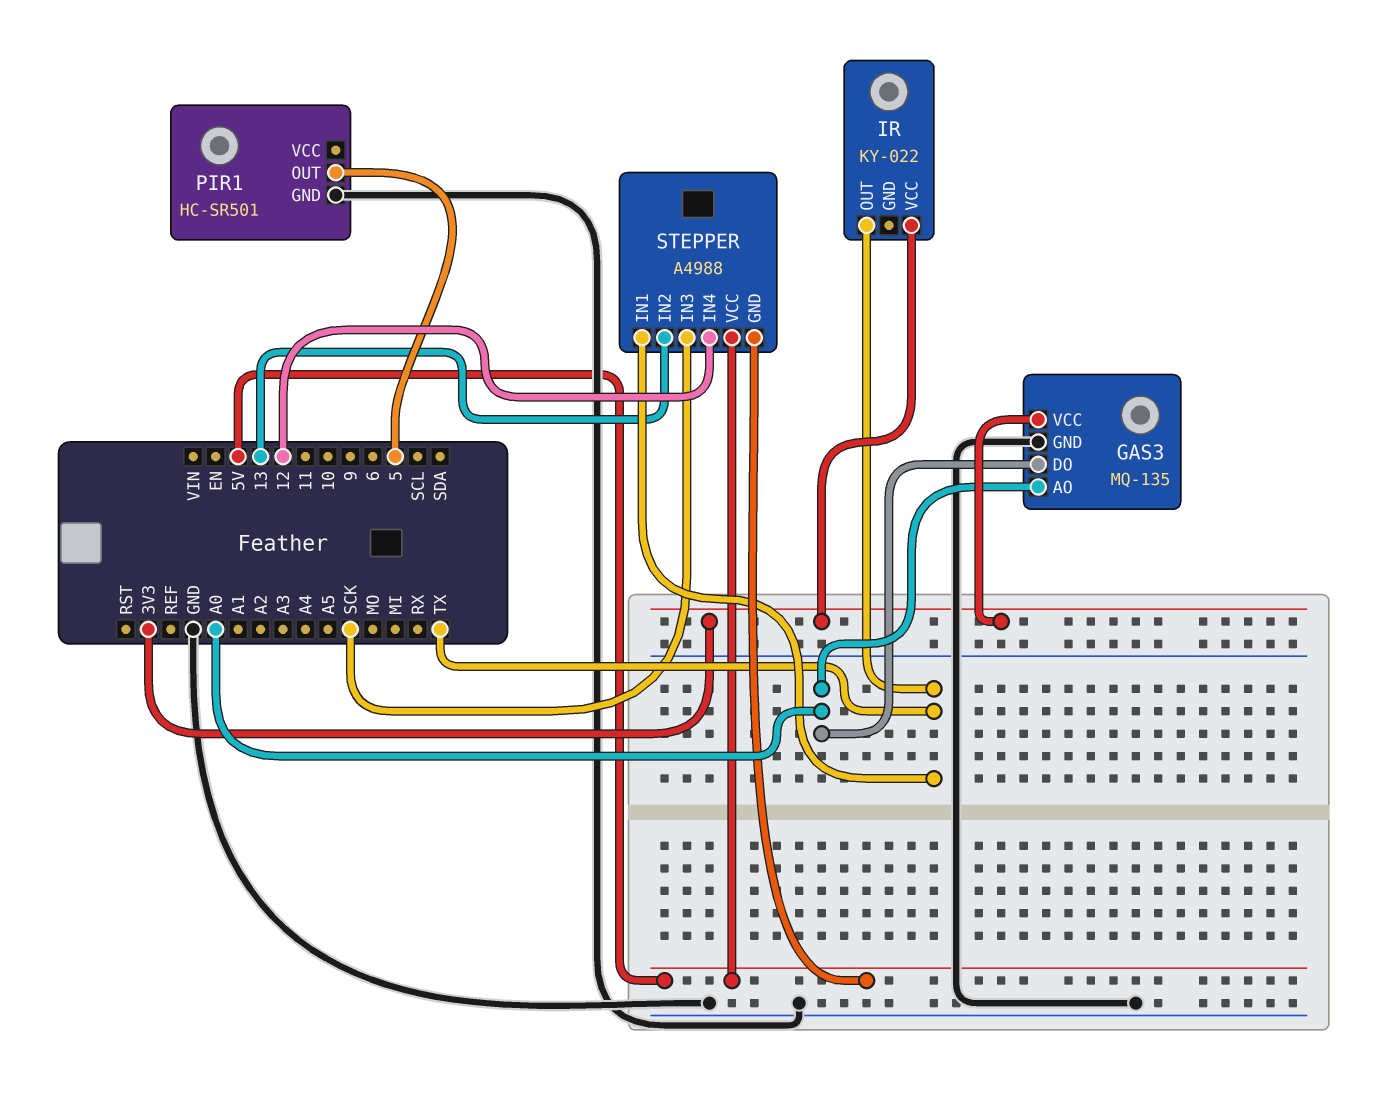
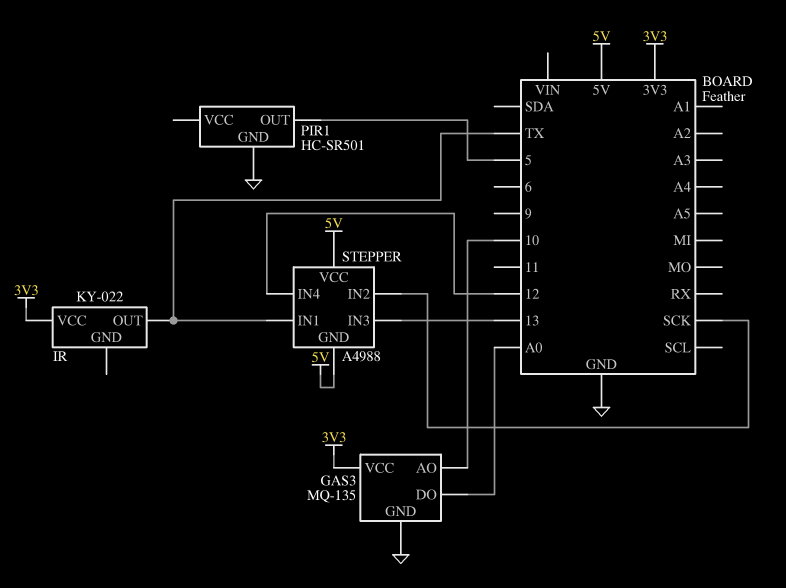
GAS3 pin AO: A0 -> 10
STEPPER pin IN2: 13 -> SCK
STEPPER pin IN3: SCK -> 13

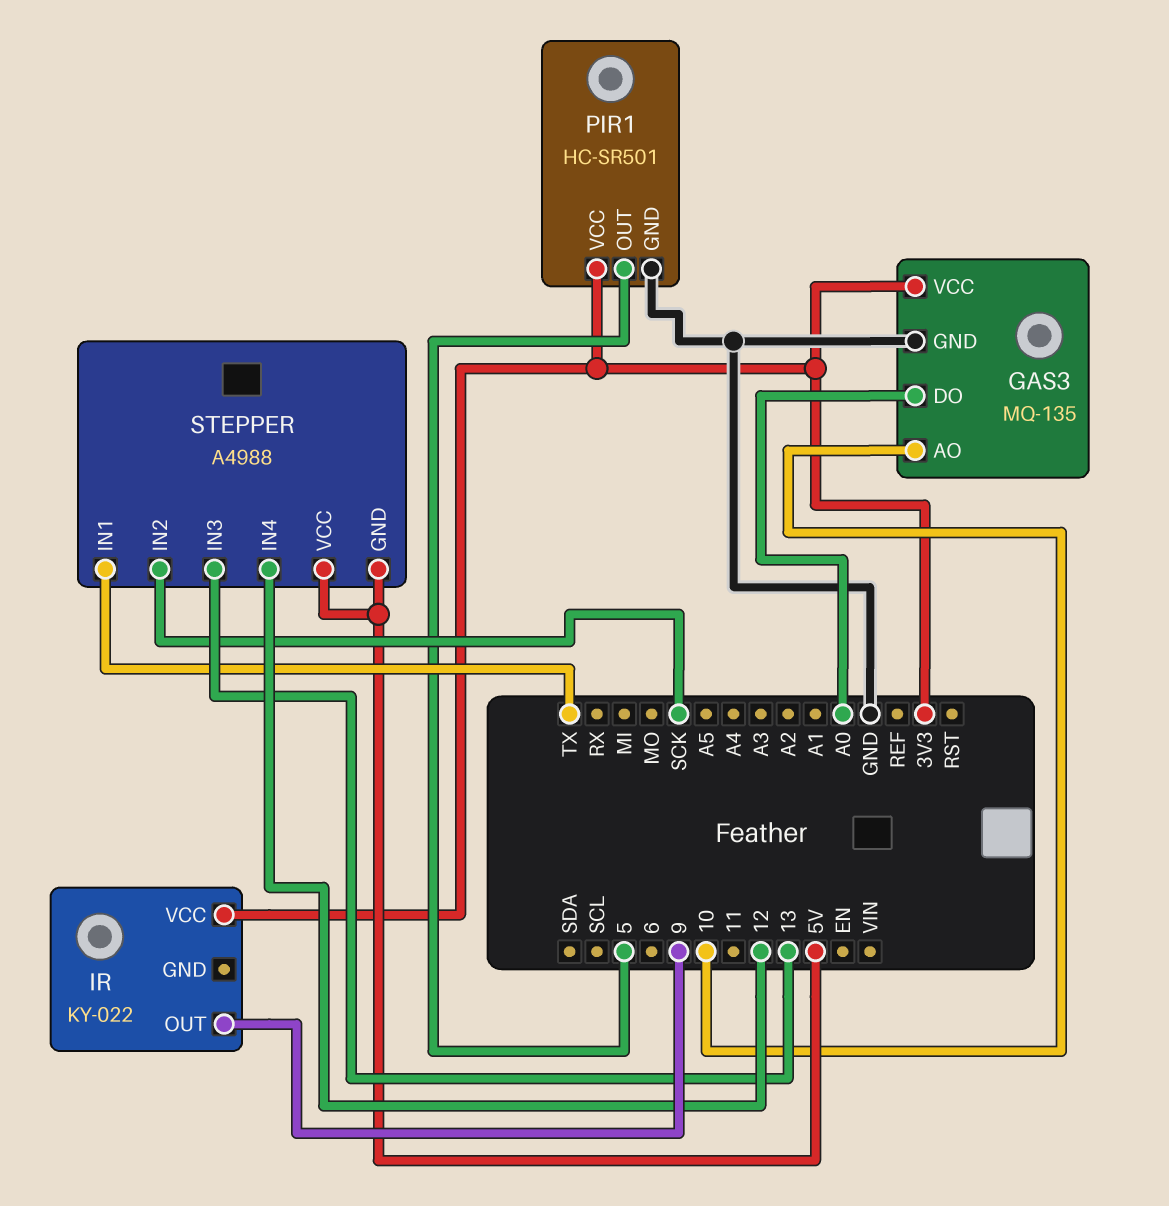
IR pin OUT: TX -> 9
PIR1 pin VCC: none -> 3V3

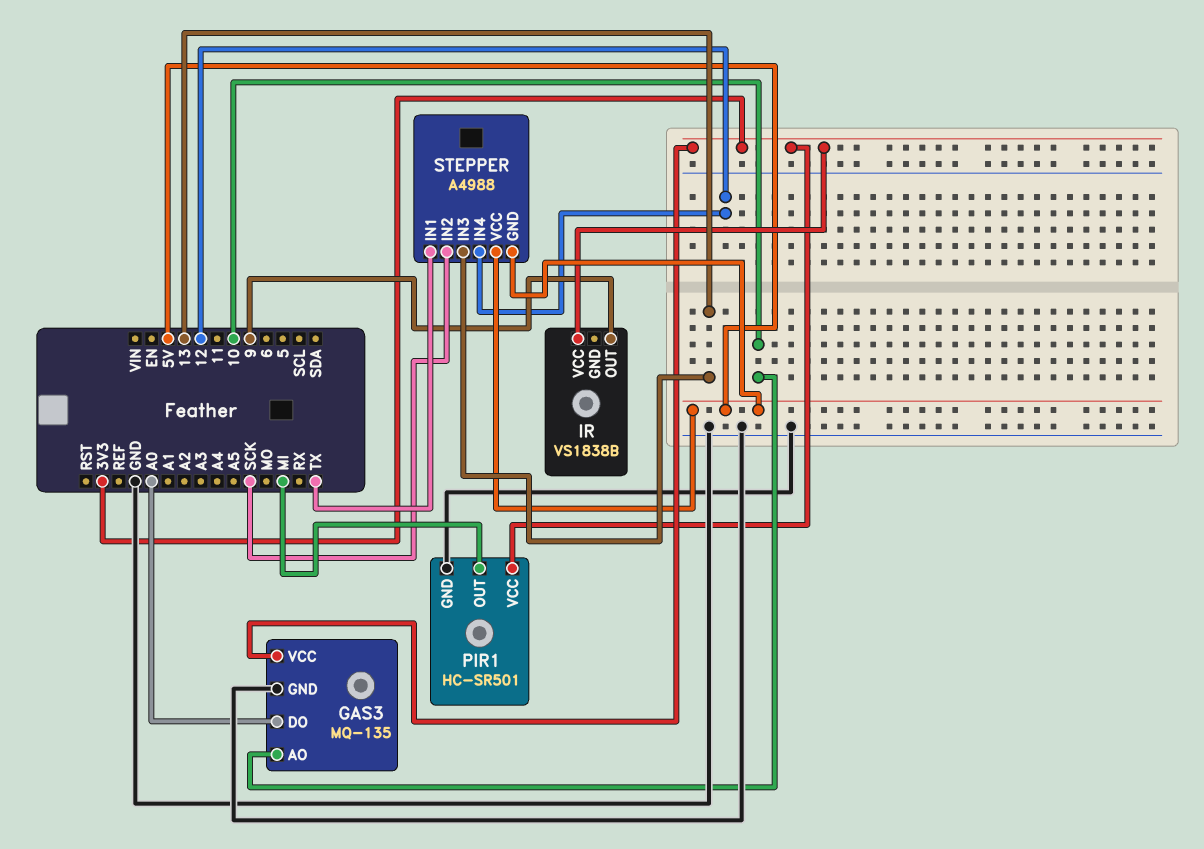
IR: KY-022 -> VS1838B
PIR1 pin OUT: 5 -> MI

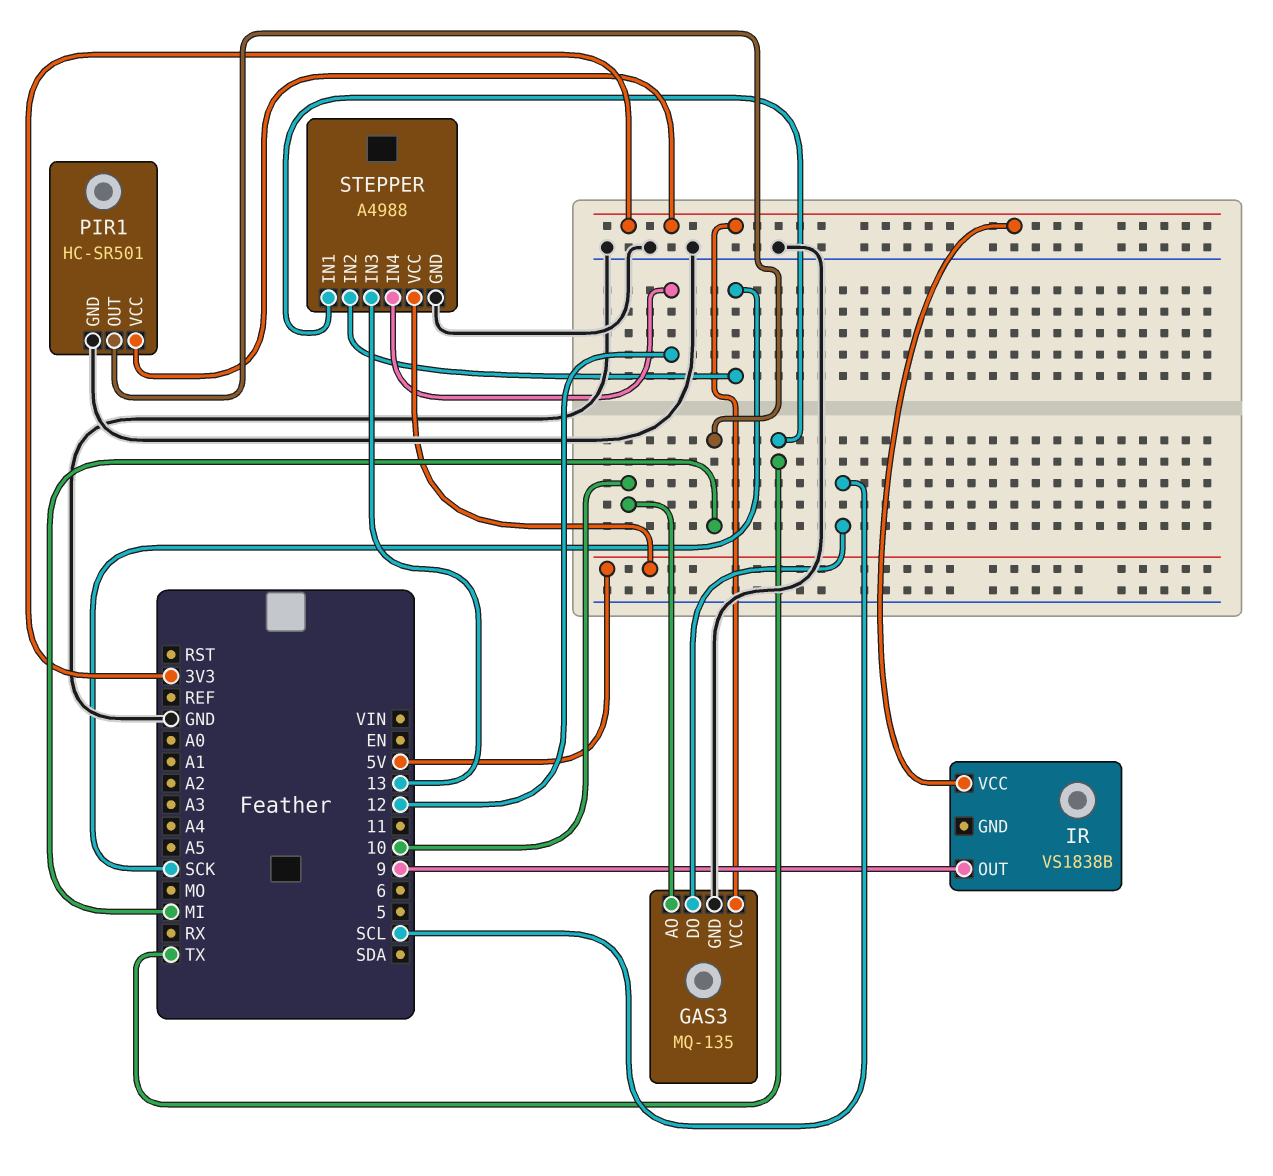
GAS3 pin DO: A0 -> SCL
STEPPER pin GND: 5V -> GND

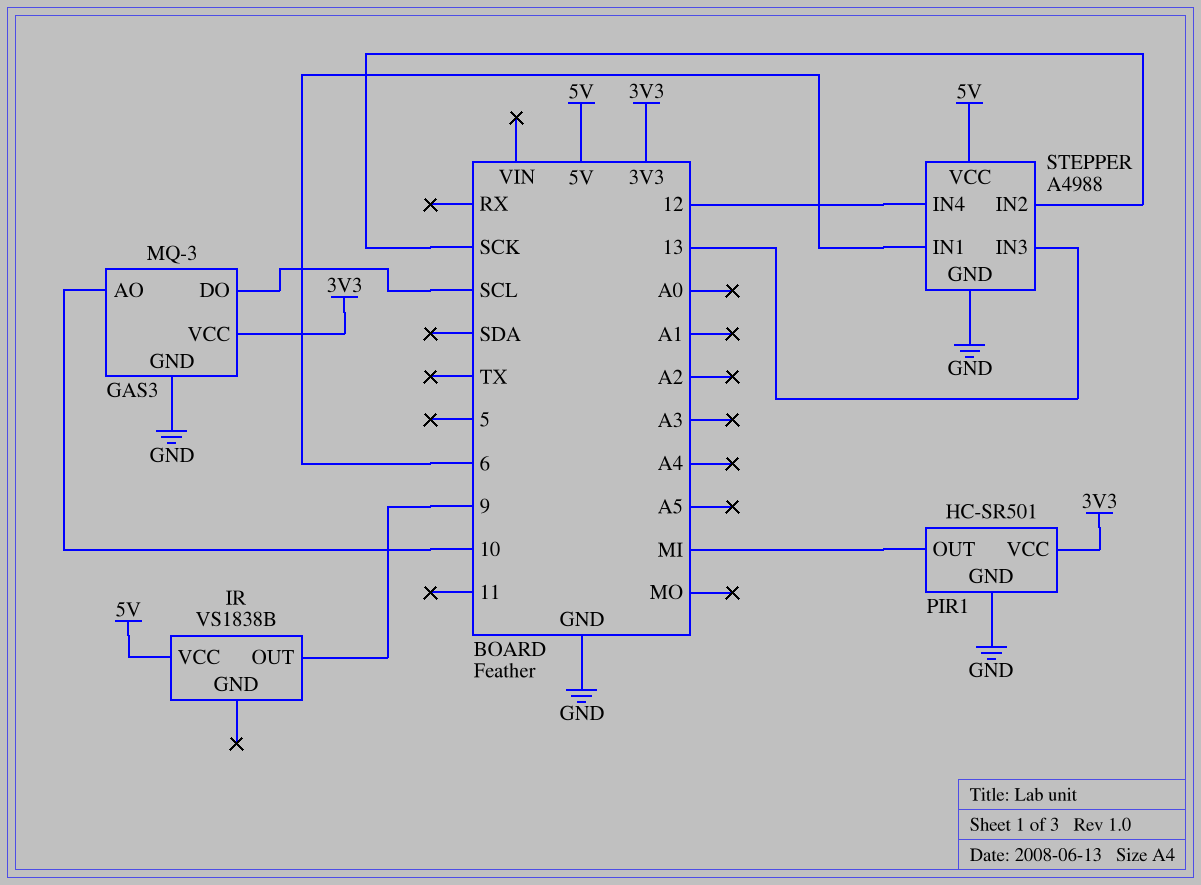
GAS3: MQ-135 -> MQ-3
IR pin VCC: 3V3 -> 5V
STEPPER pin IN1: TX -> 6

